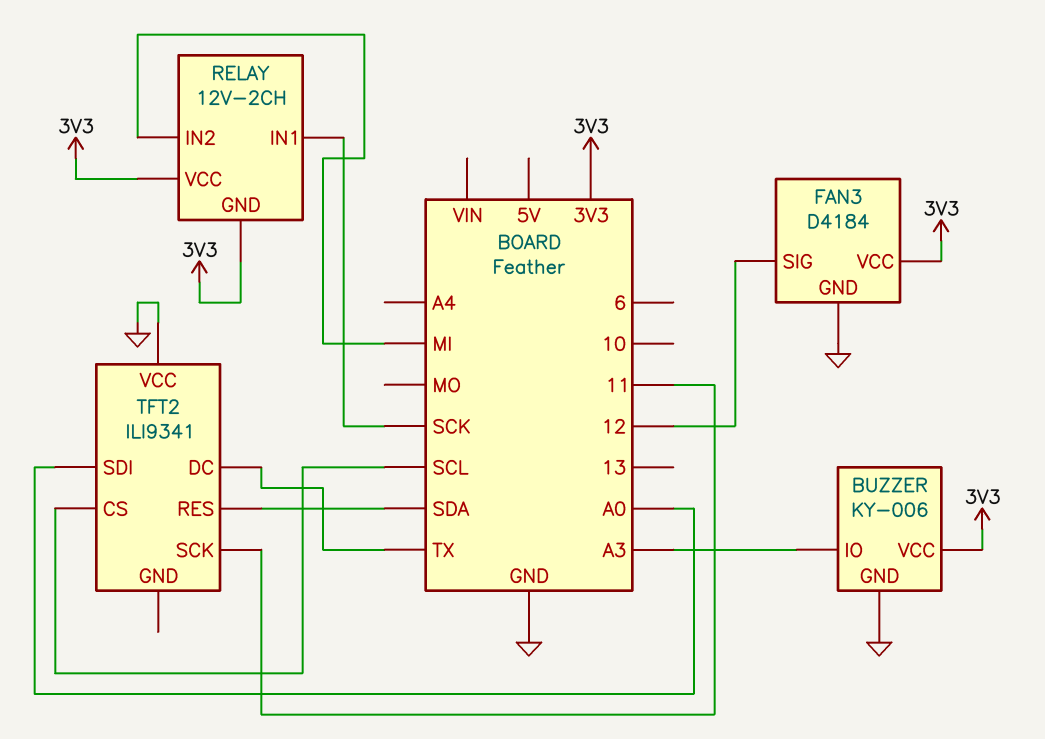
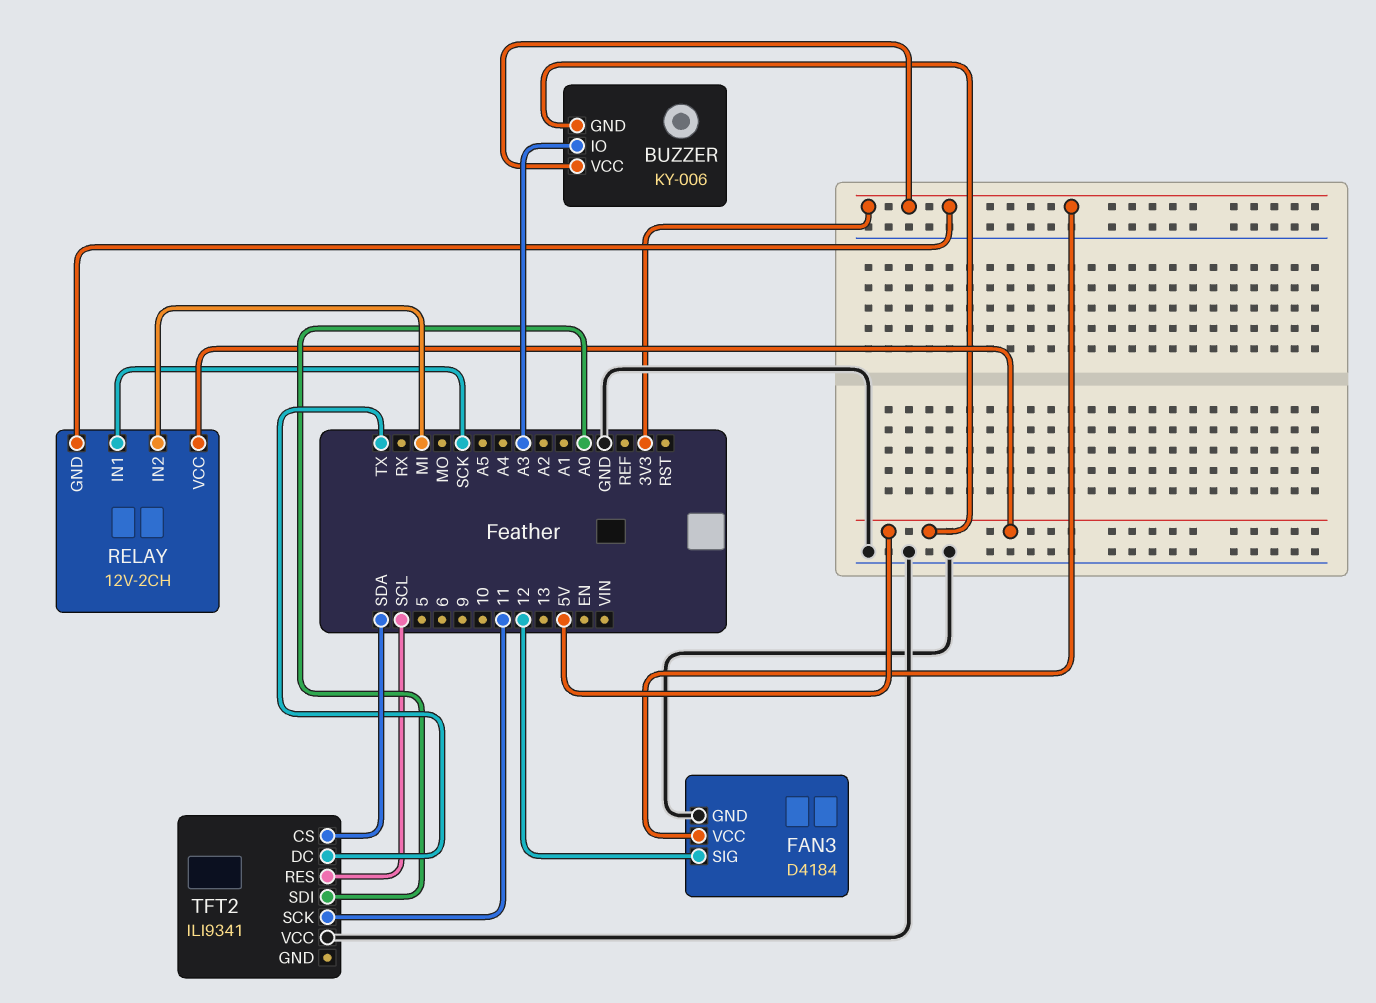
BUZZER pin GND: GND -> 5V
RELAY pin VCC: 3V3 -> 5V
TFT2 pin CS: SCL -> SDA
TFT2 pin RES: SDA -> SCL

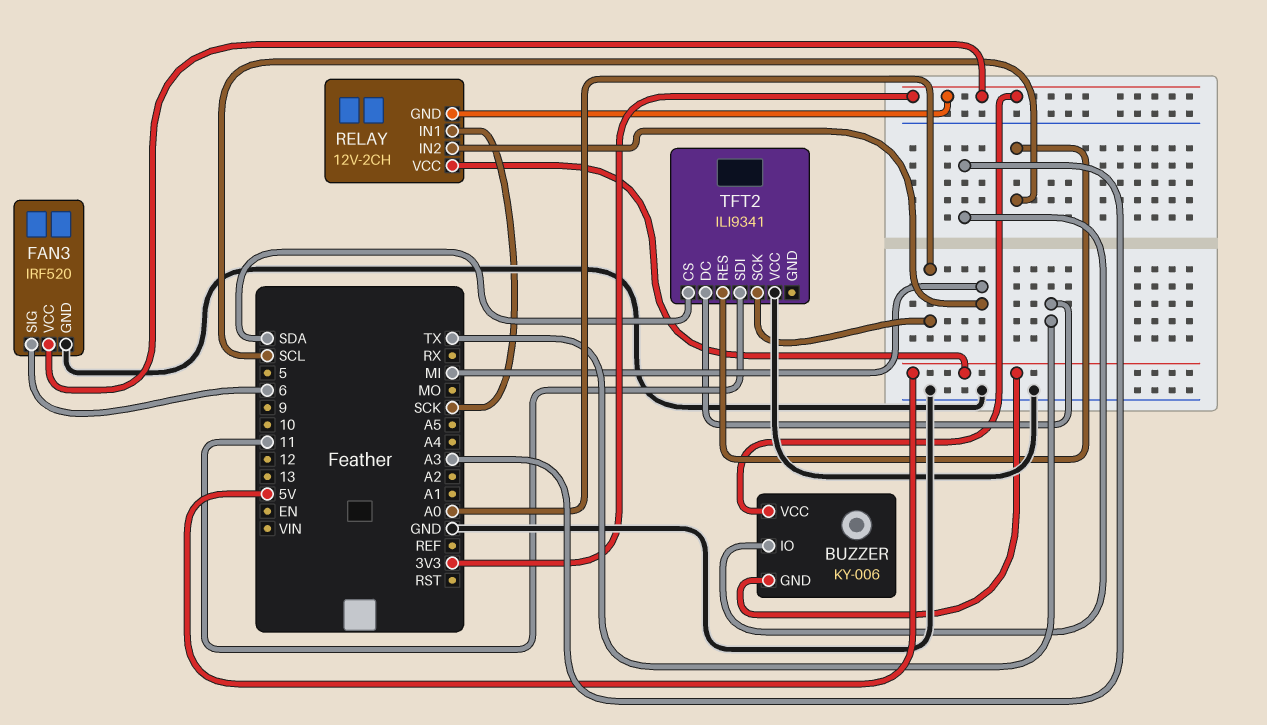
FAN3: D4184 -> IRF520
FAN3 pin SIG: 12 -> 6
TFT2 pin SCK: 11 -> A0
TFT2 pin SDI: A0 -> 11

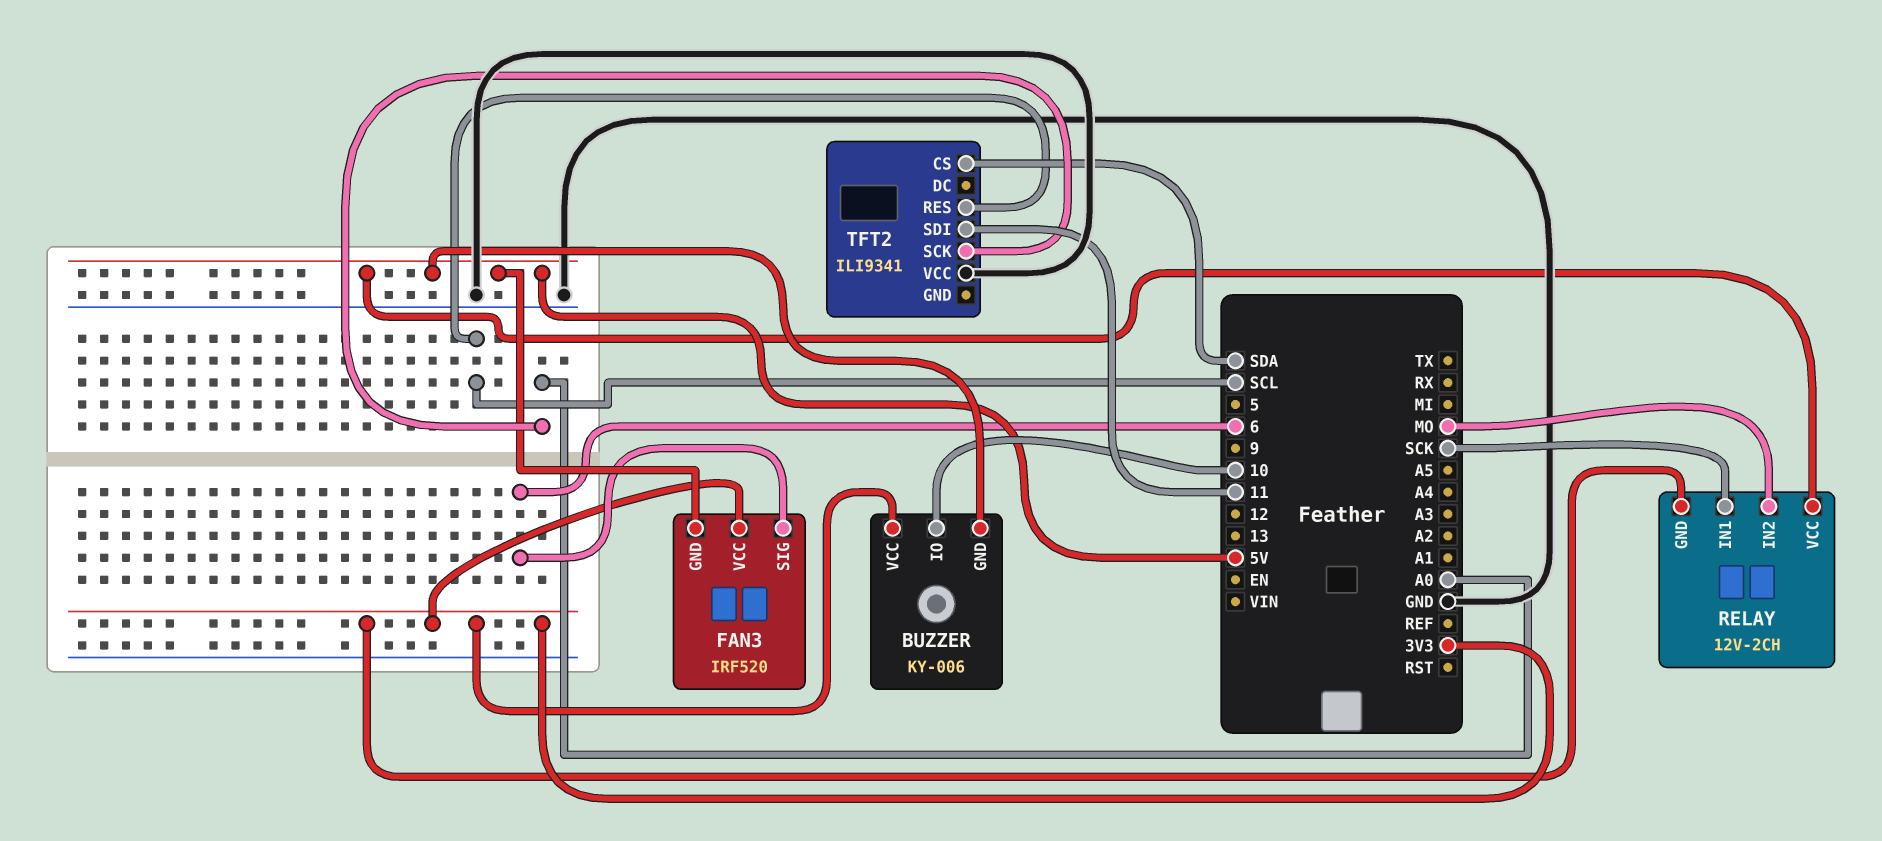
BUZZER pin IO: A3 -> 10
FAN3 pin GND: GND -> 5V
RELAY pin IN2: MI -> MO
TFT2 pin DC: TX -> none

